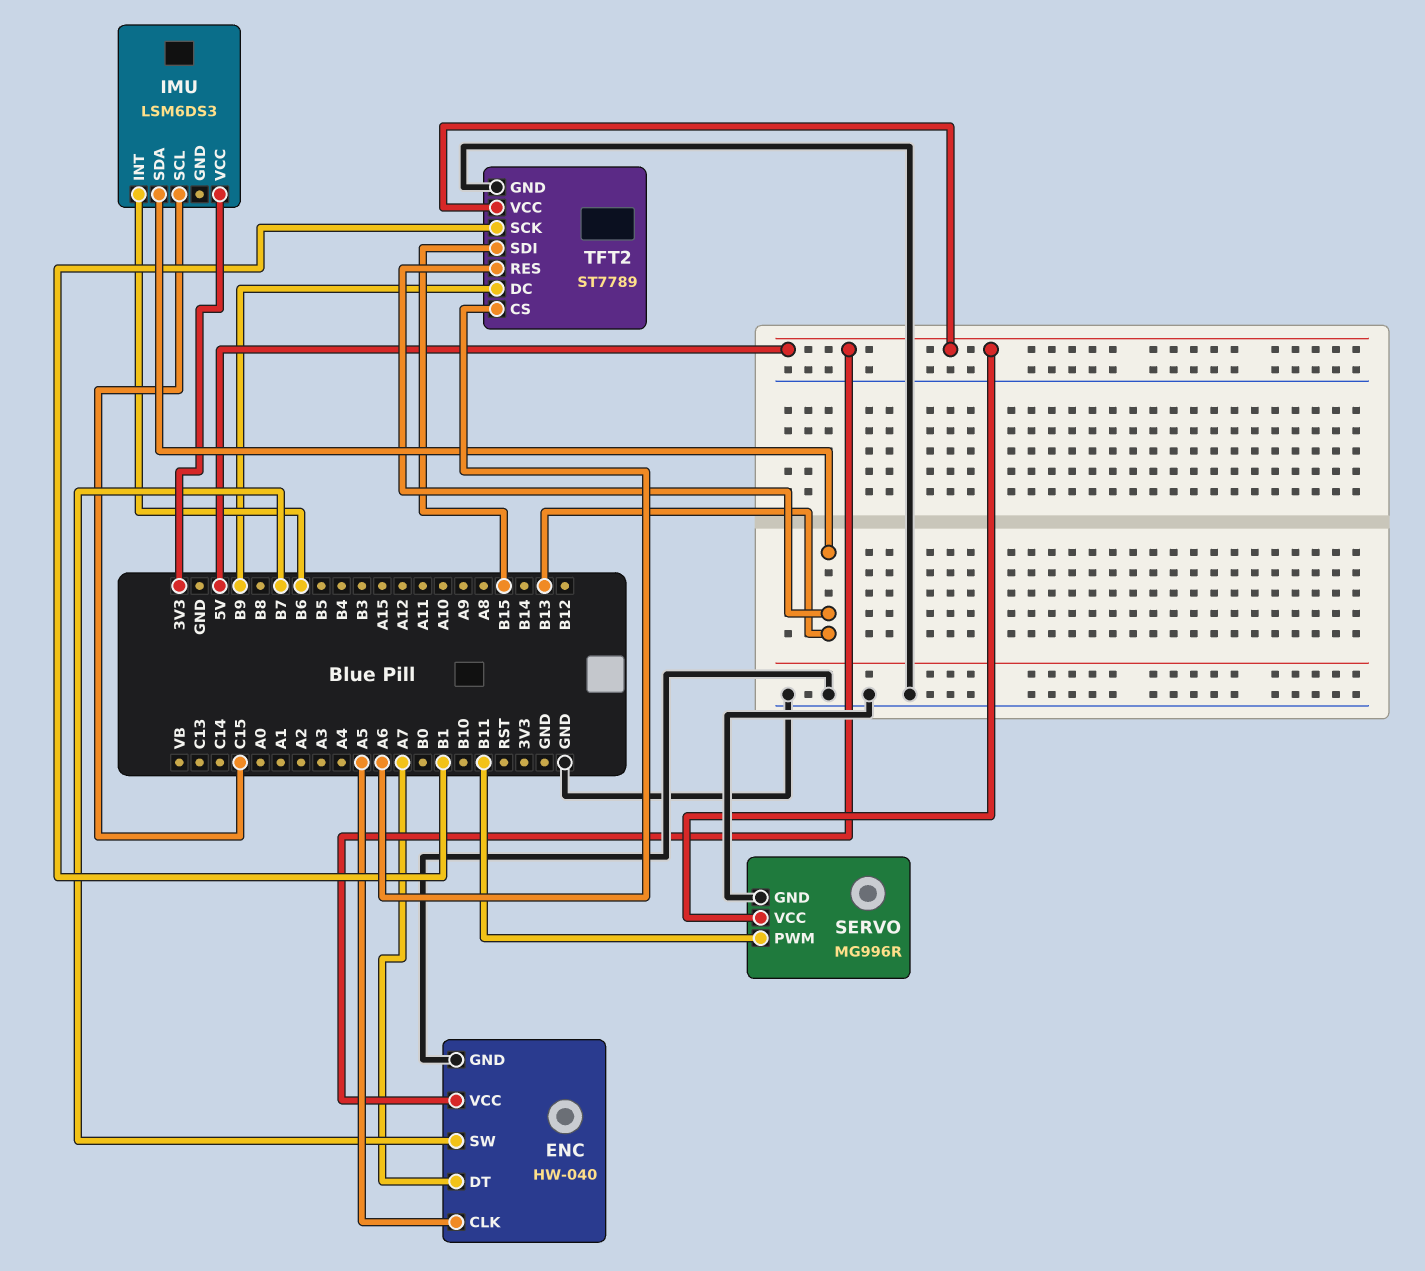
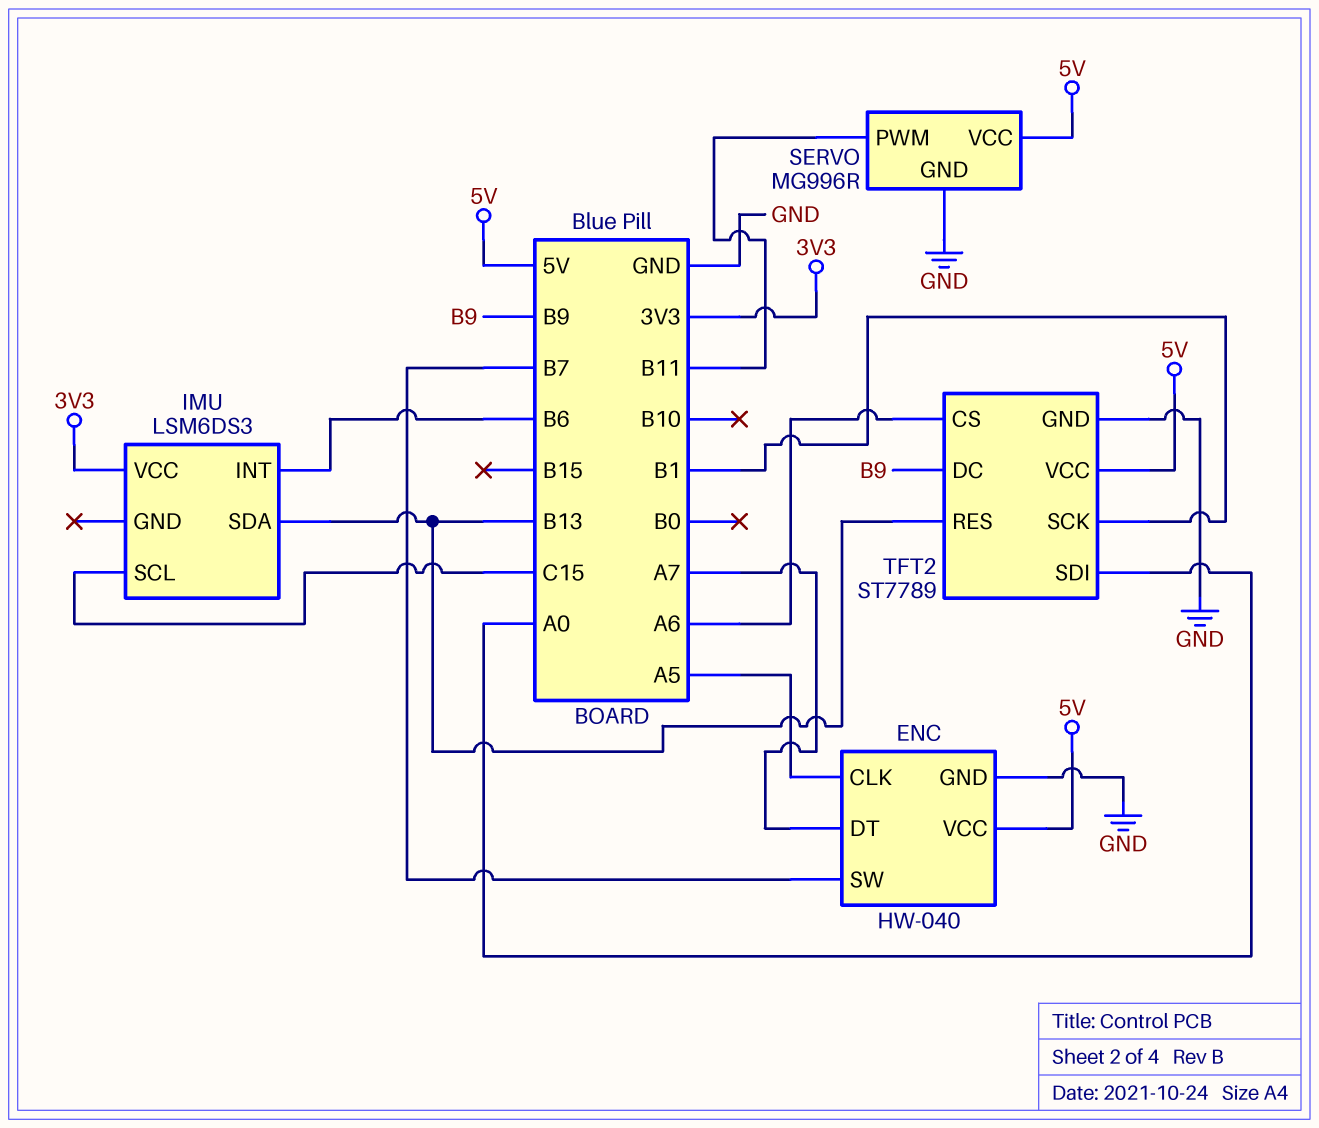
TFT2 pin SDI: B15 -> A0

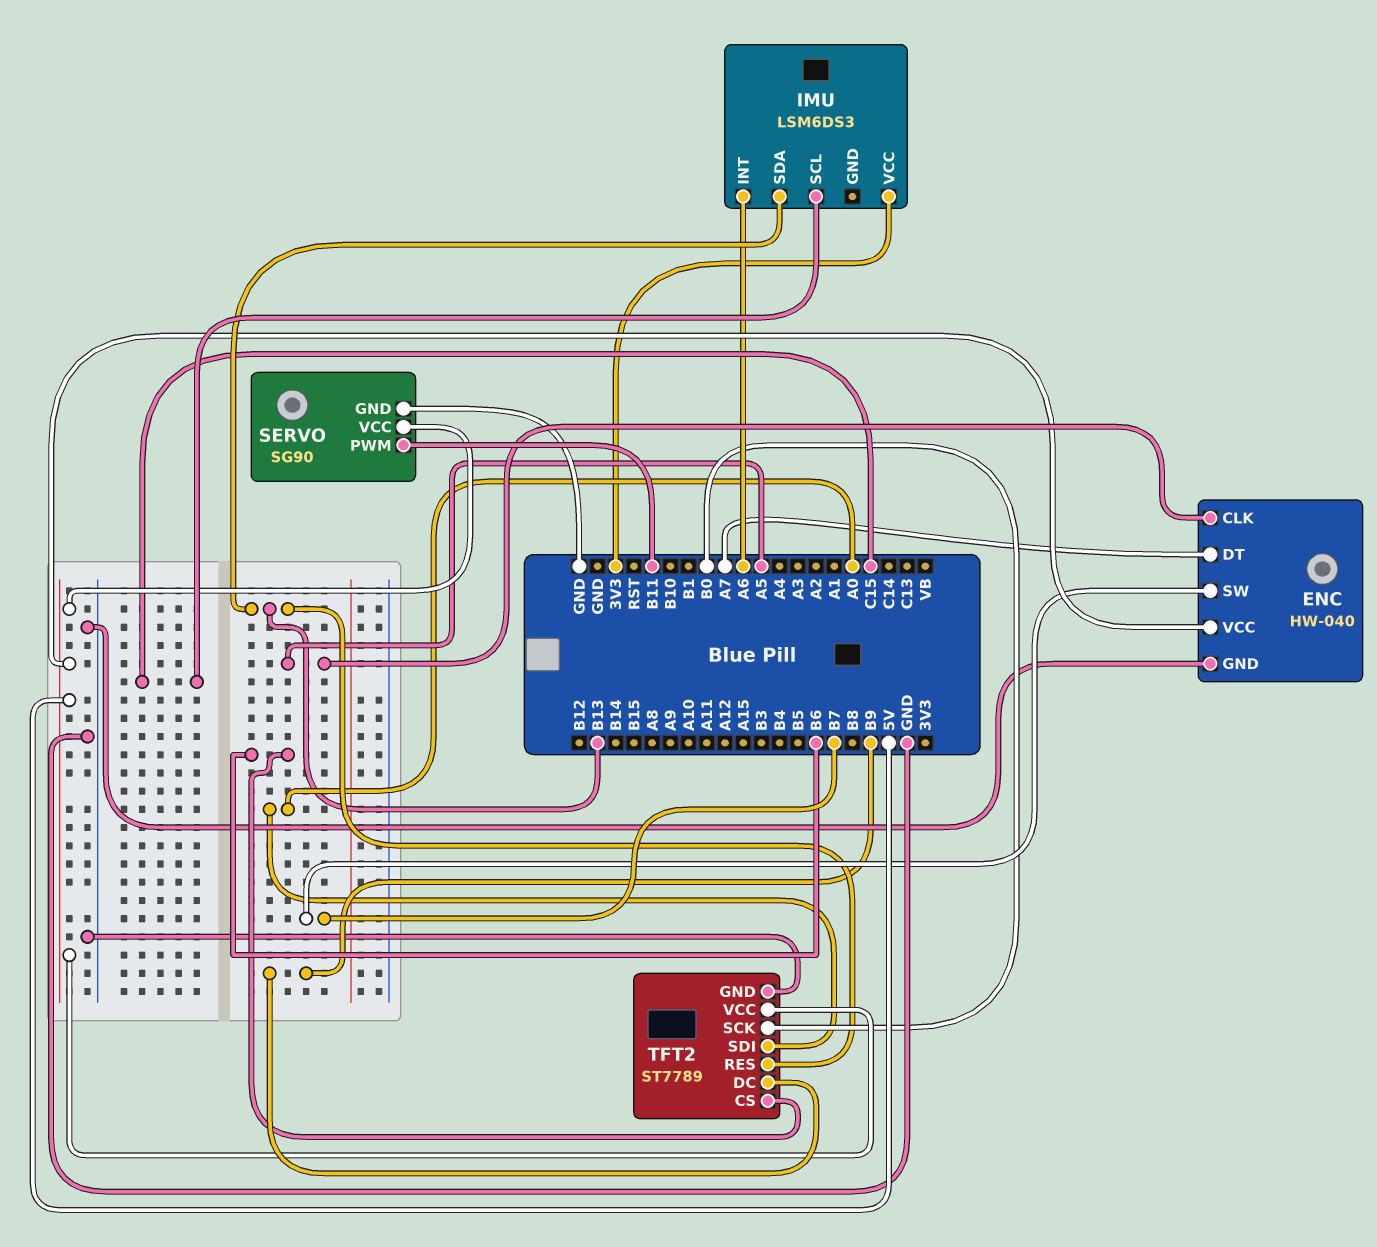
IMU pin INT: B6 -> A6
SERVO: MG996R -> SG90
TFT2 pin CS: A6 -> B6
TFT2 pin SCK: B1 -> B0

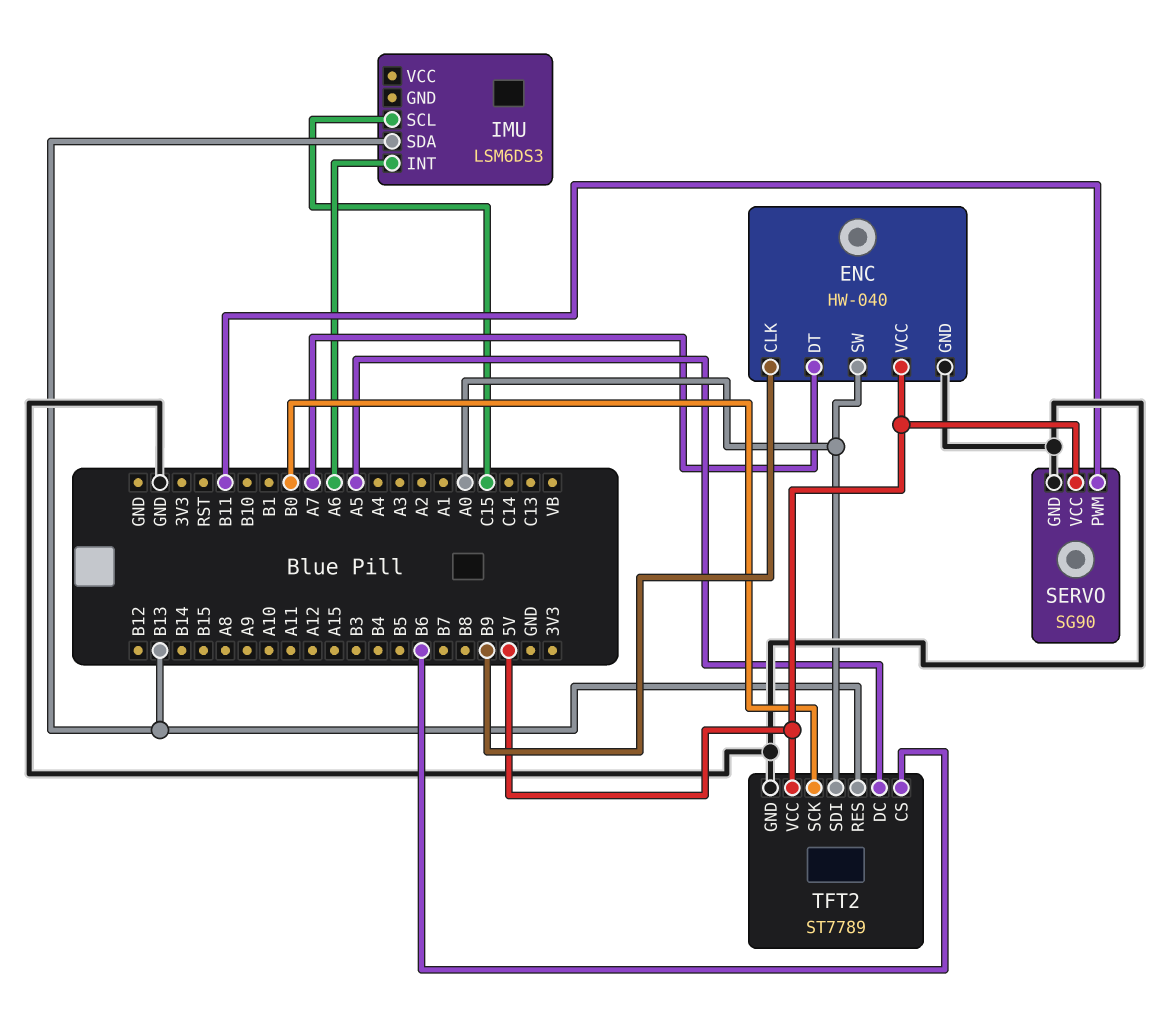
ENC pin CLK: A5 -> B9
ENC pin SW: B7 -> A0
IMU pin VCC: 3V3 -> none
TFT2 pin DC: B9 -> A5

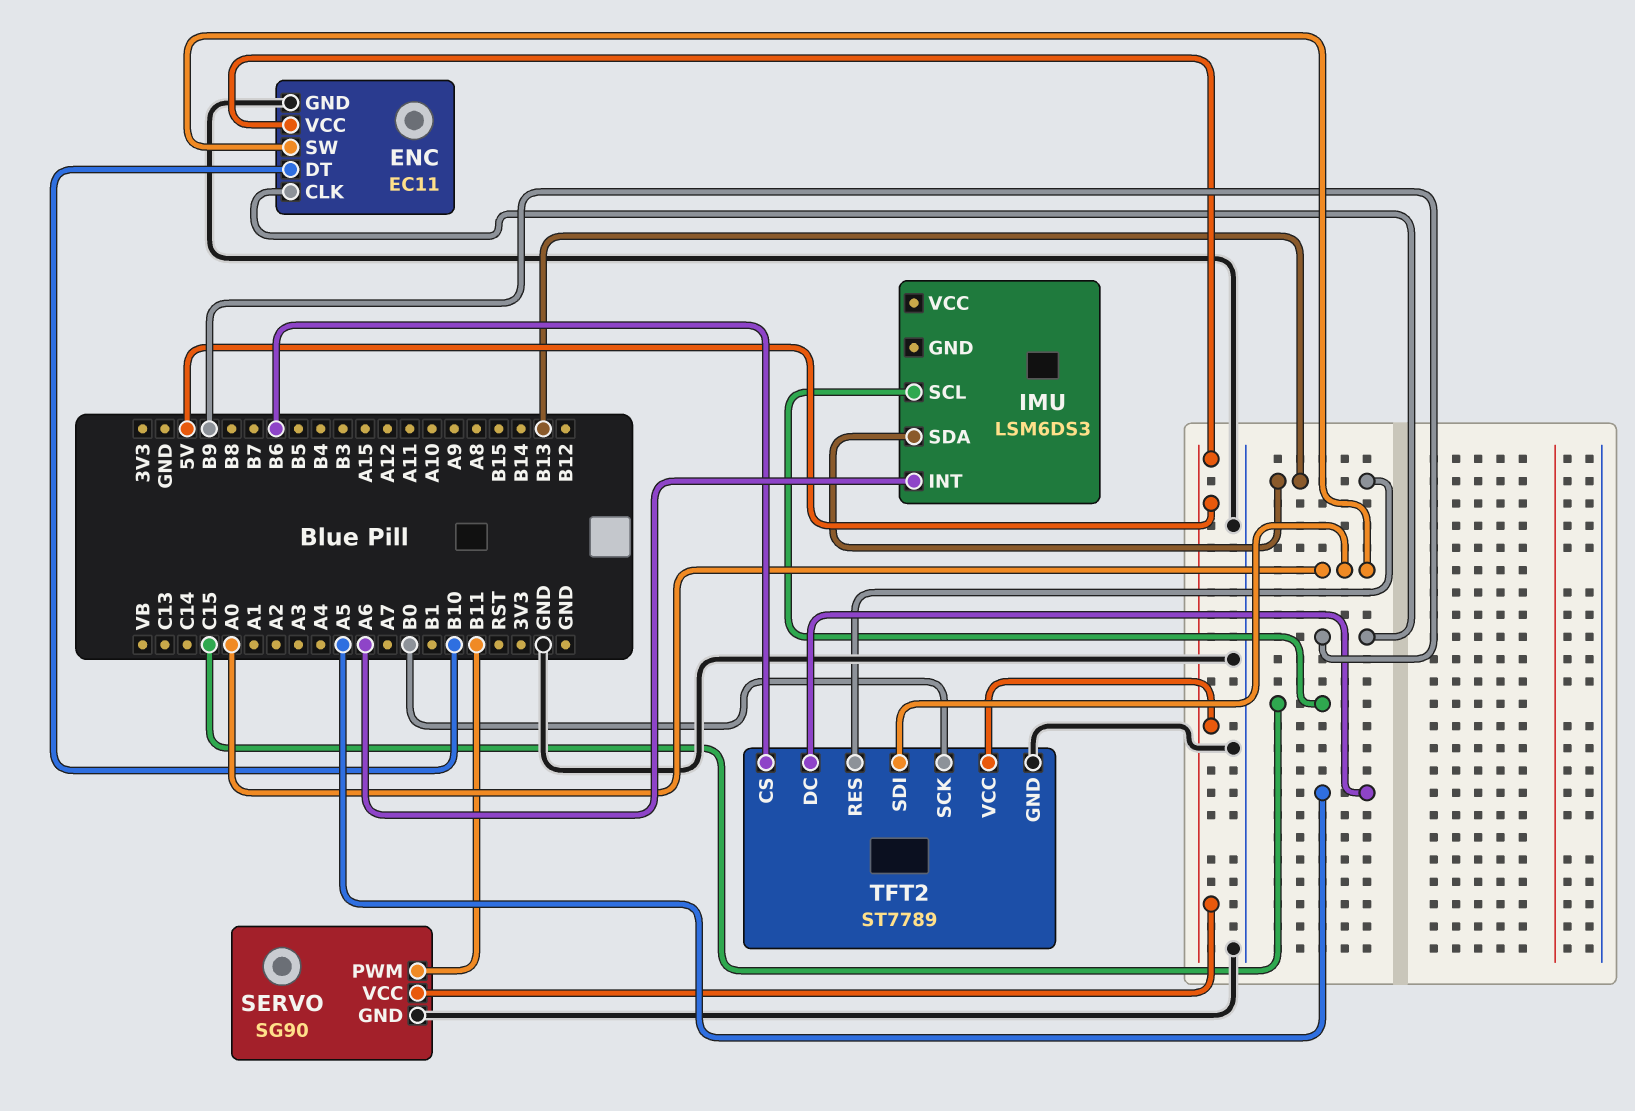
ENC: HW-040 -> EC11
ENC pin DT: A7 -> B10

